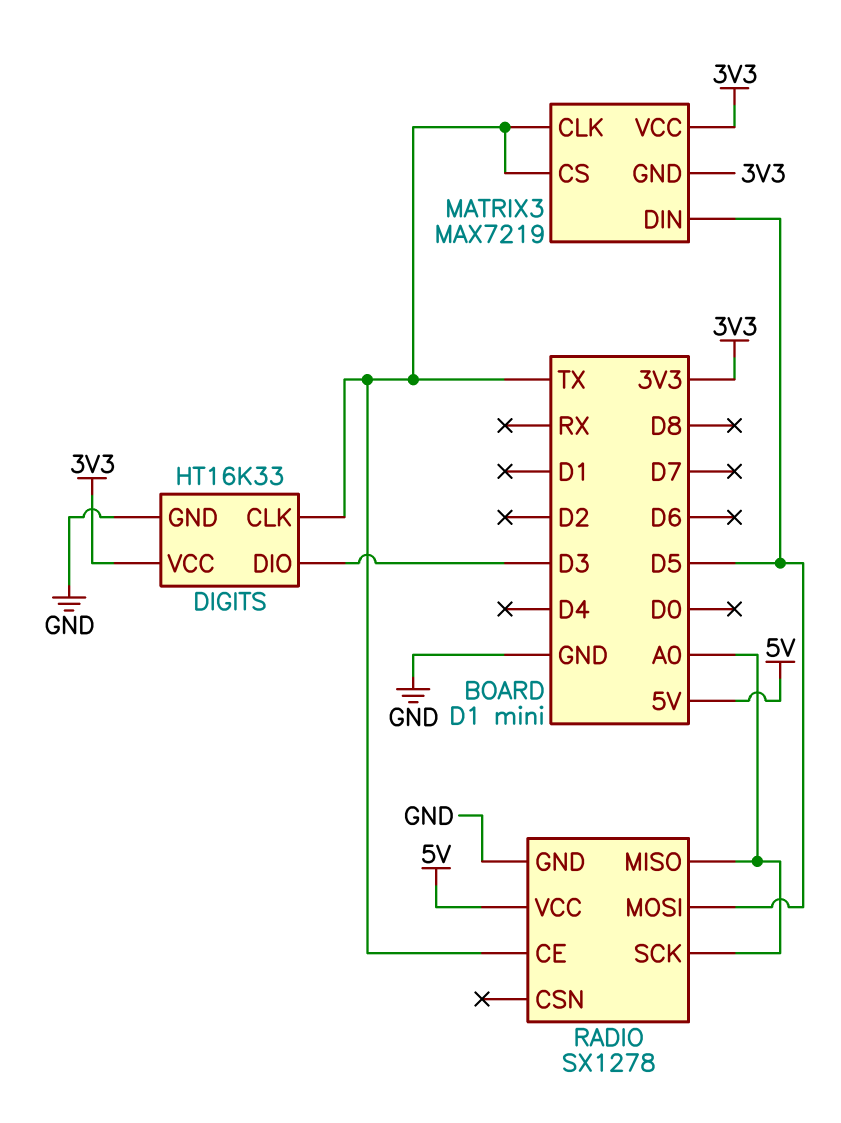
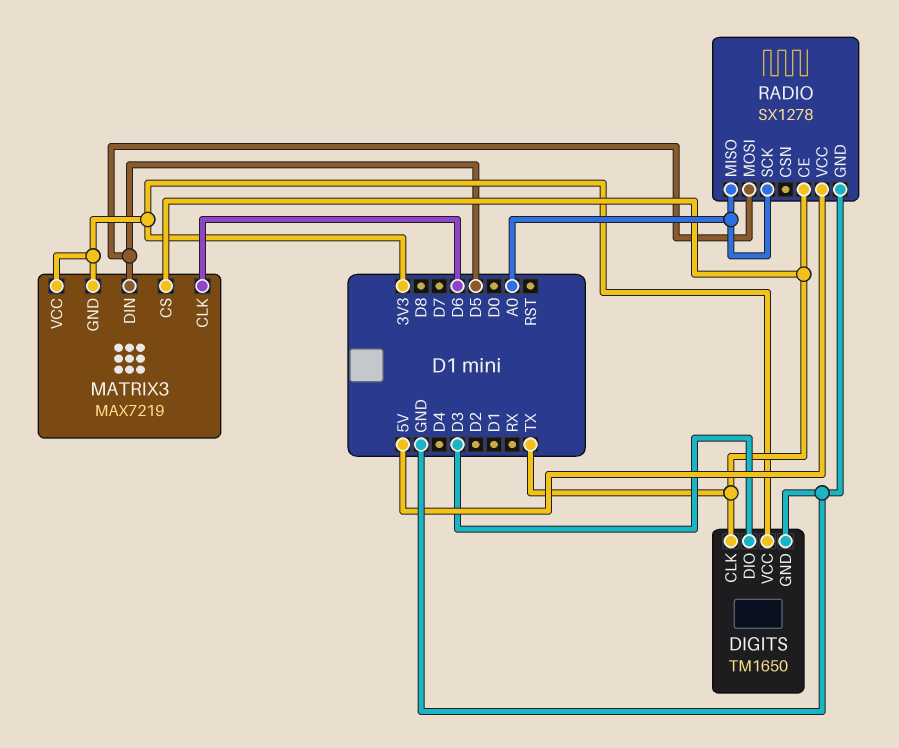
DIGITS: HT16K33 -> TM1650
MATRIX3 pin CLK: TX -> D6

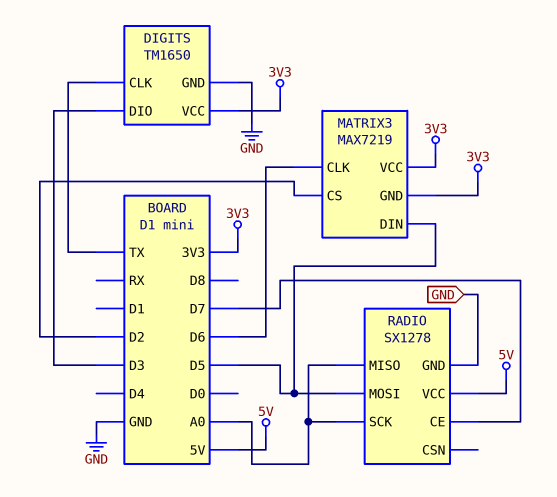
MATRIX3 pin CS: TX -> D2
RADIO pin CE: TX -> D7

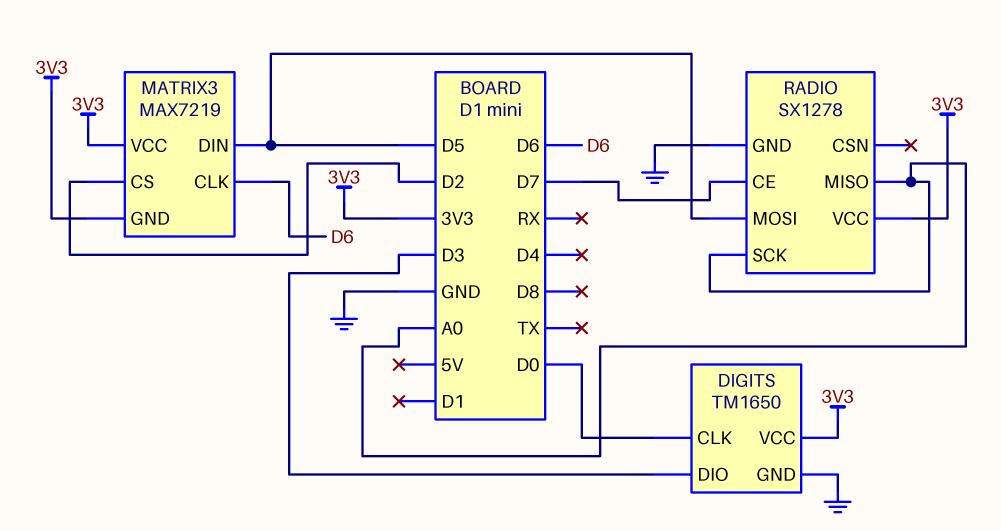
DIGITS pin CLK: TX -> D0
RADIO pin VCC: 5V -> 3V3

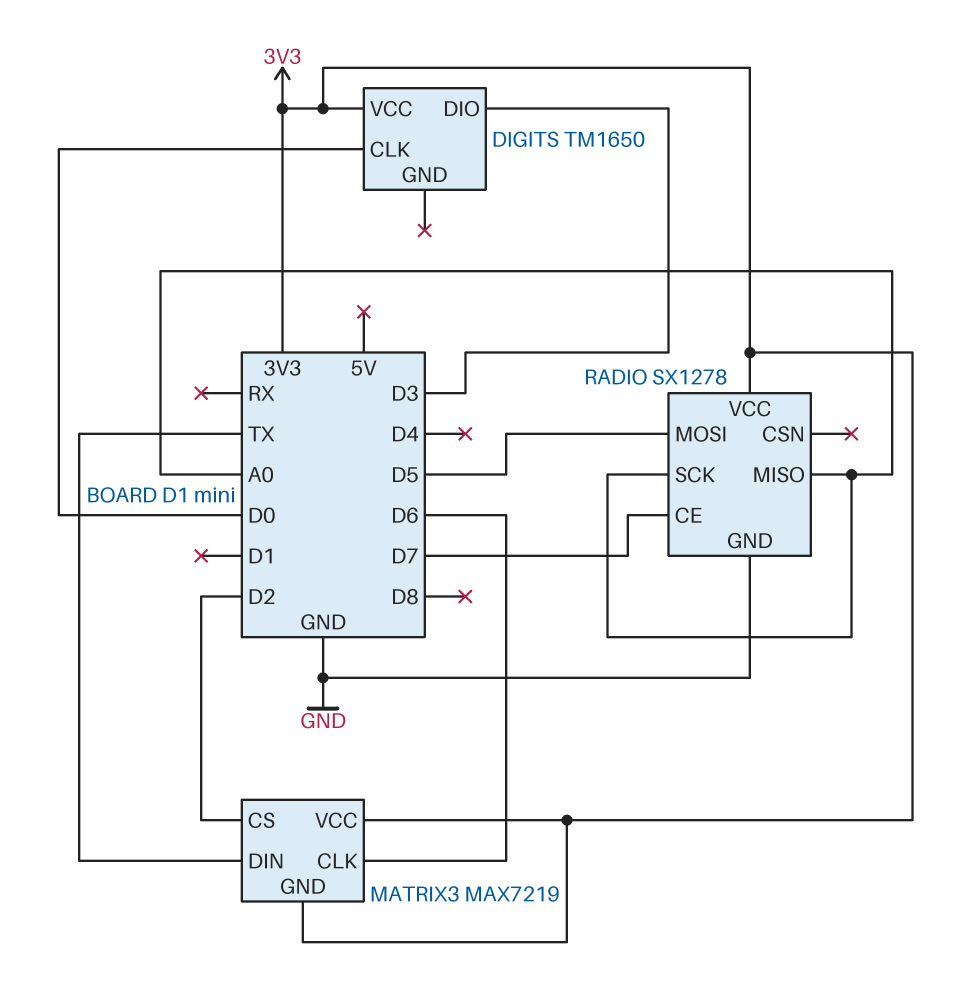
DIGITS pin GND: GND -> none
MATRIX3 pin DIN: D5 -> TX

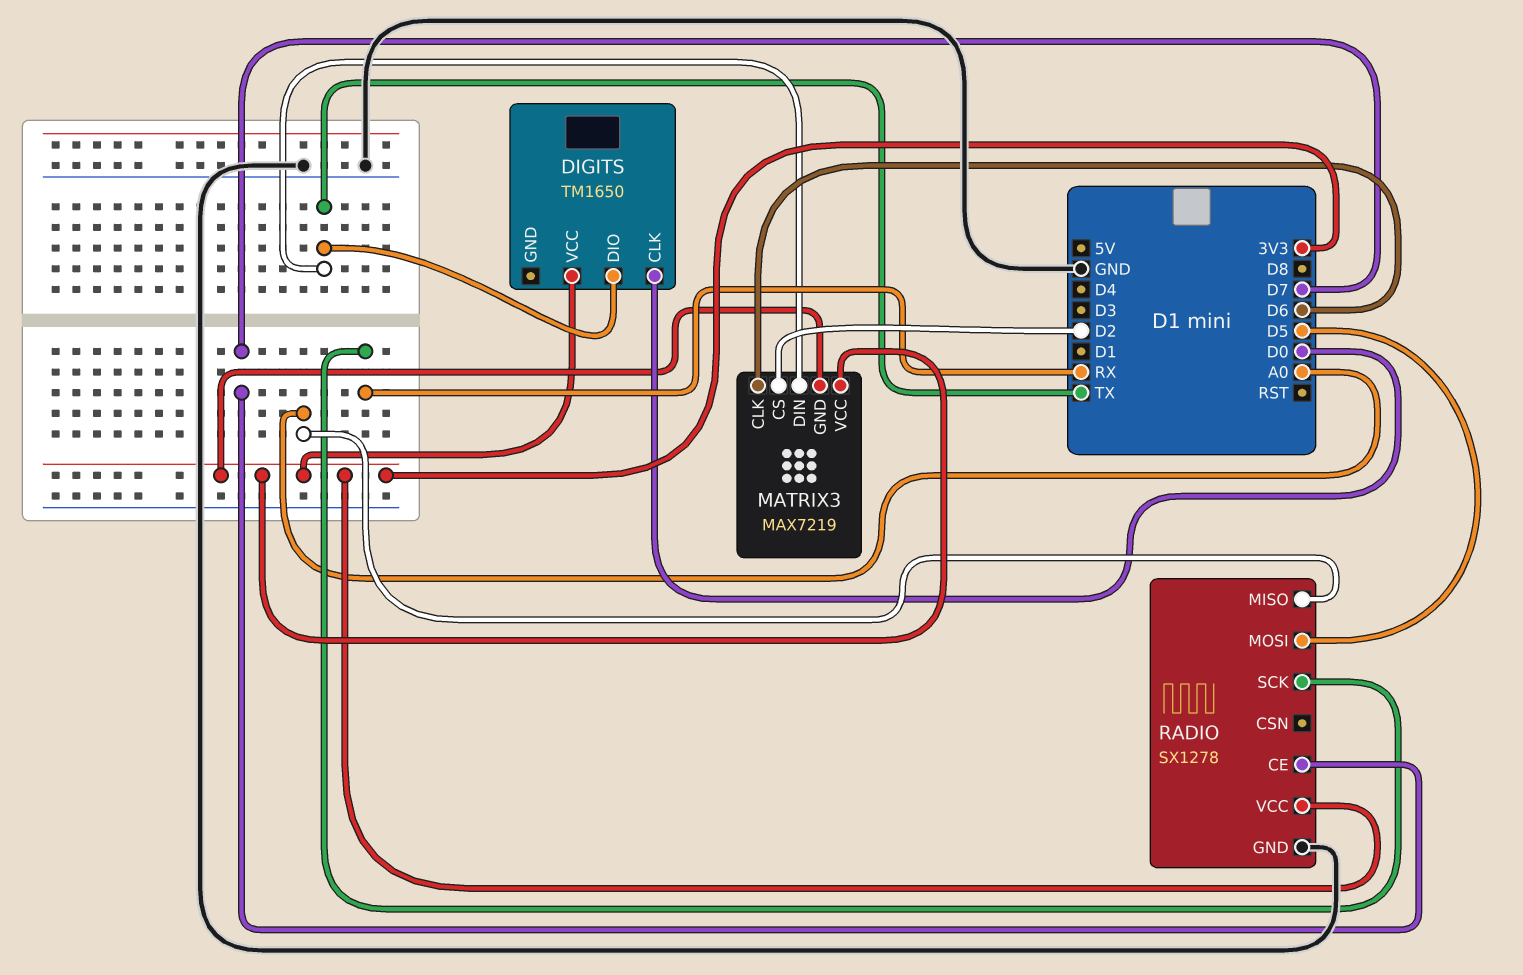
DIGITS pin DIO: D3 -> TX
RADIO pin SCK: A0 -> RX

